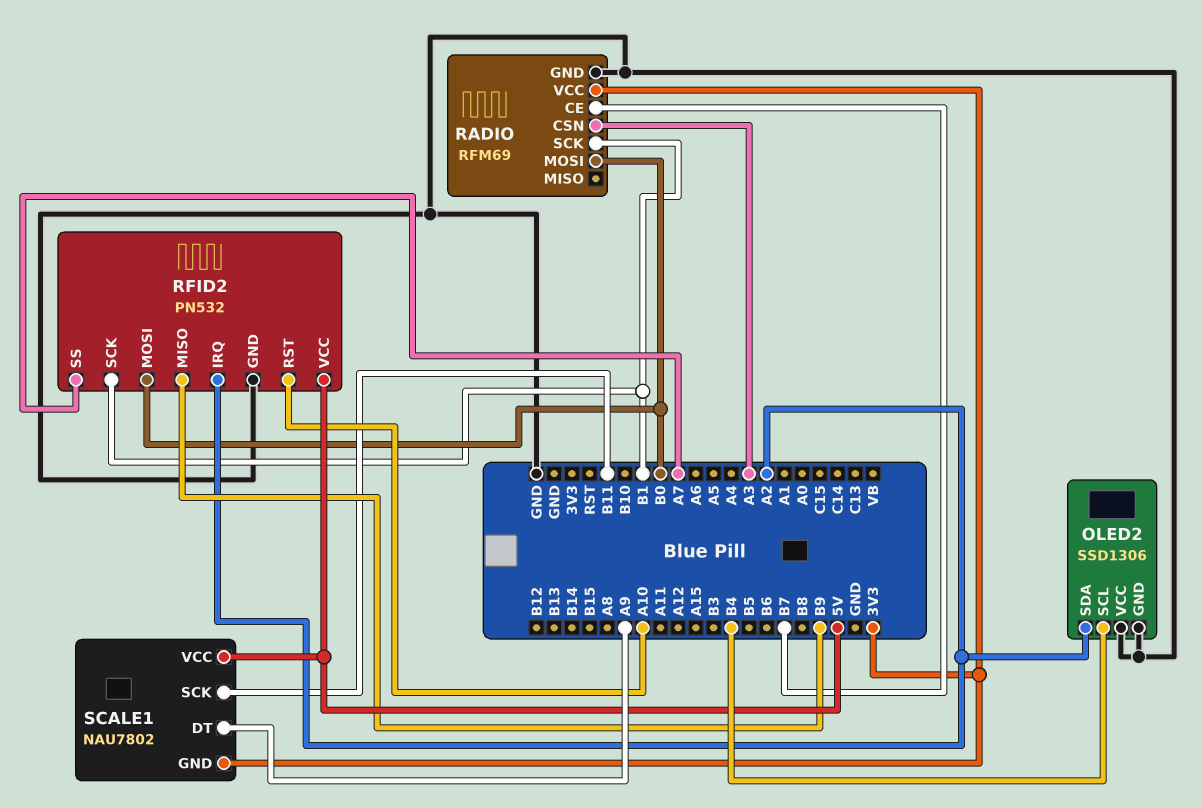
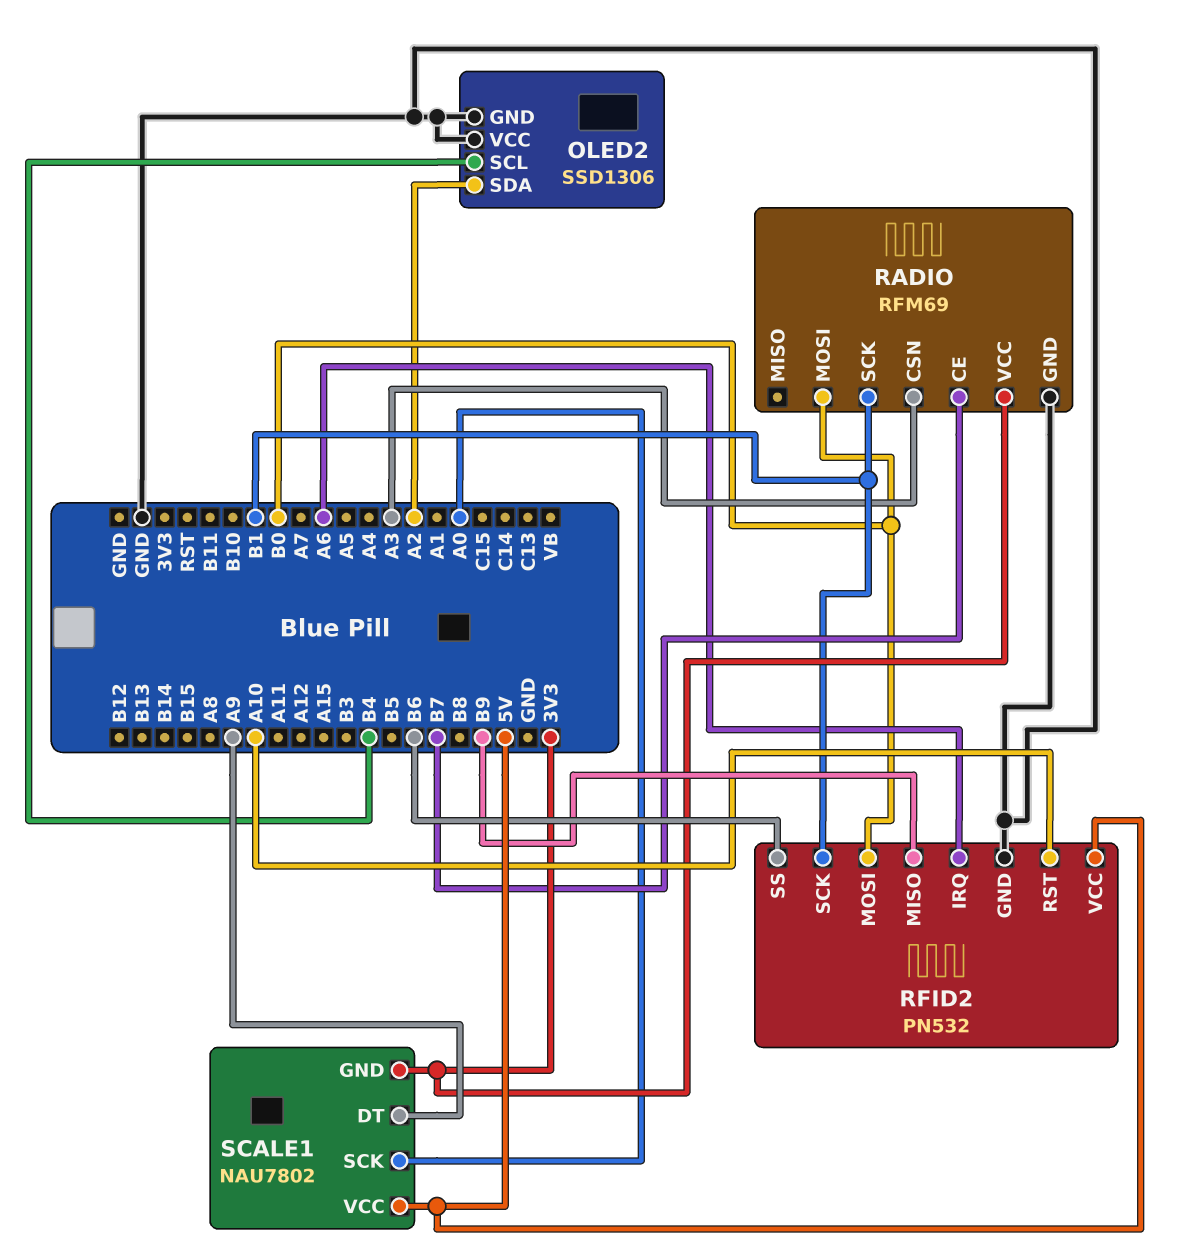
RFID2 pin IRQ: A2 -> A6
RFID2 pin SS: A7 -> B6
SCALE1 pin SCK: B11 -> A0

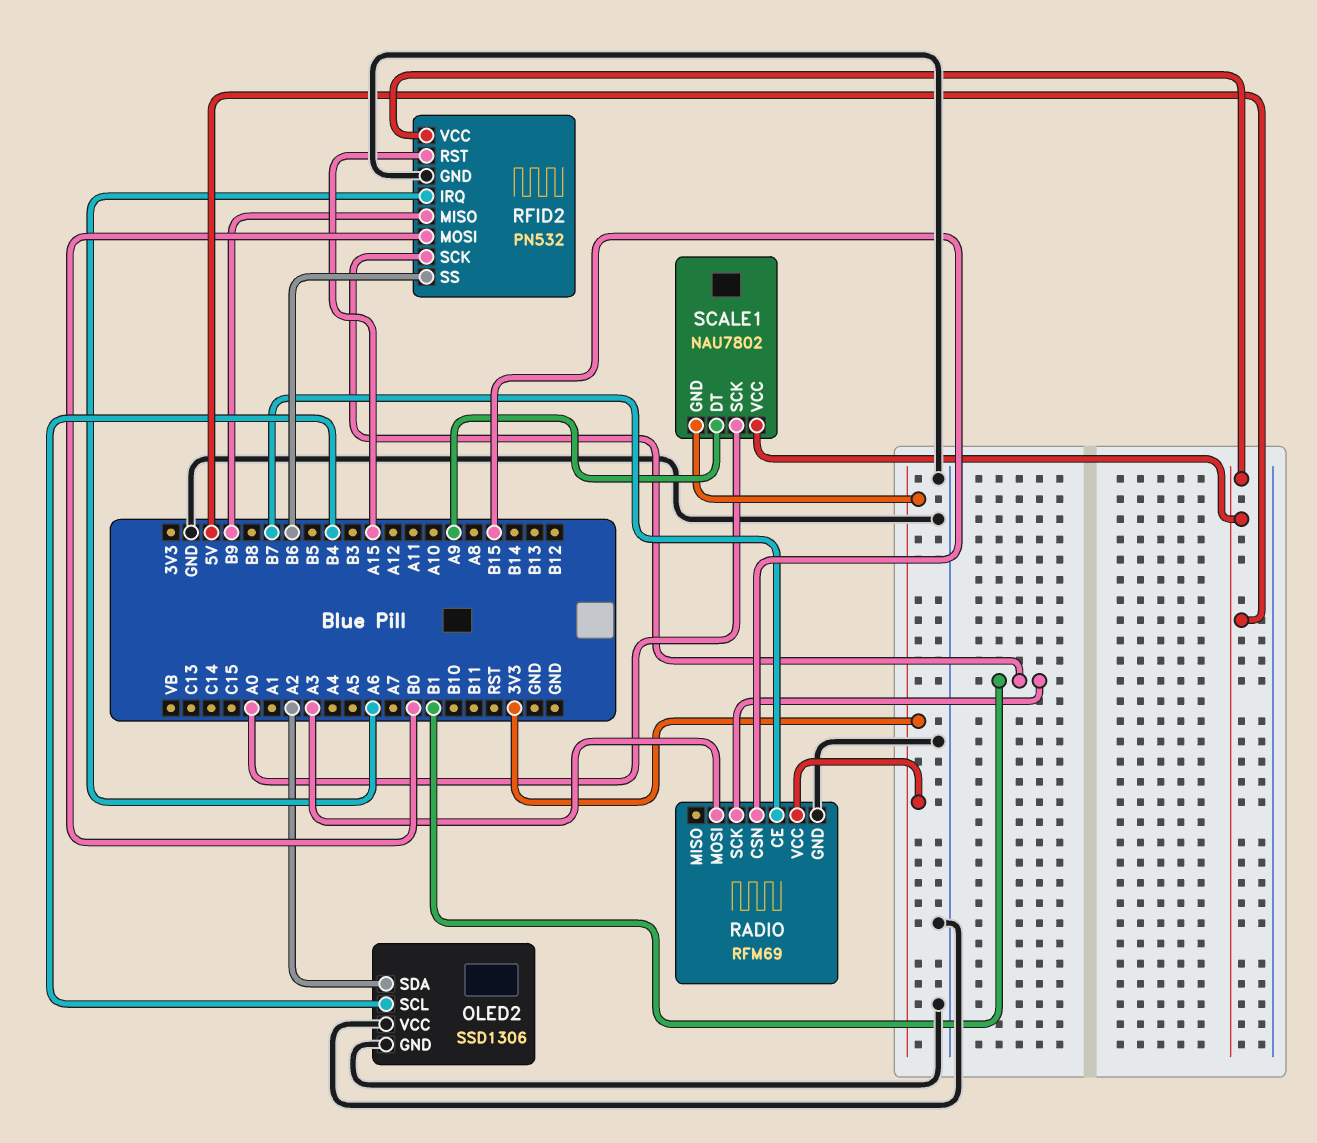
RADIO pin CSN: A3 -> B15
RADIO pin MOSI: B0 -> A3
RFID2 pin RST: A10 -> A15

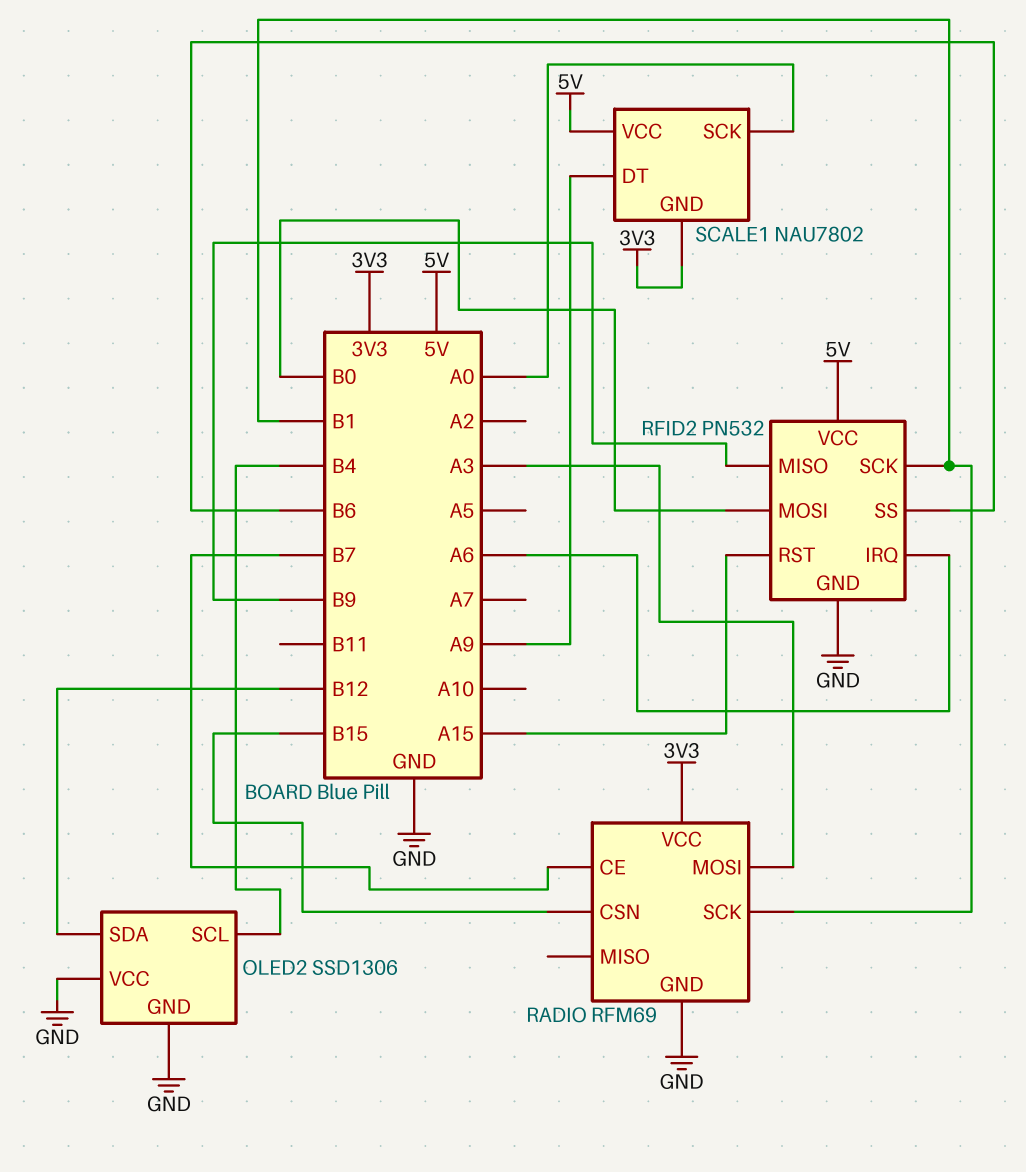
OLED2 pin SDA: A2 -> B12

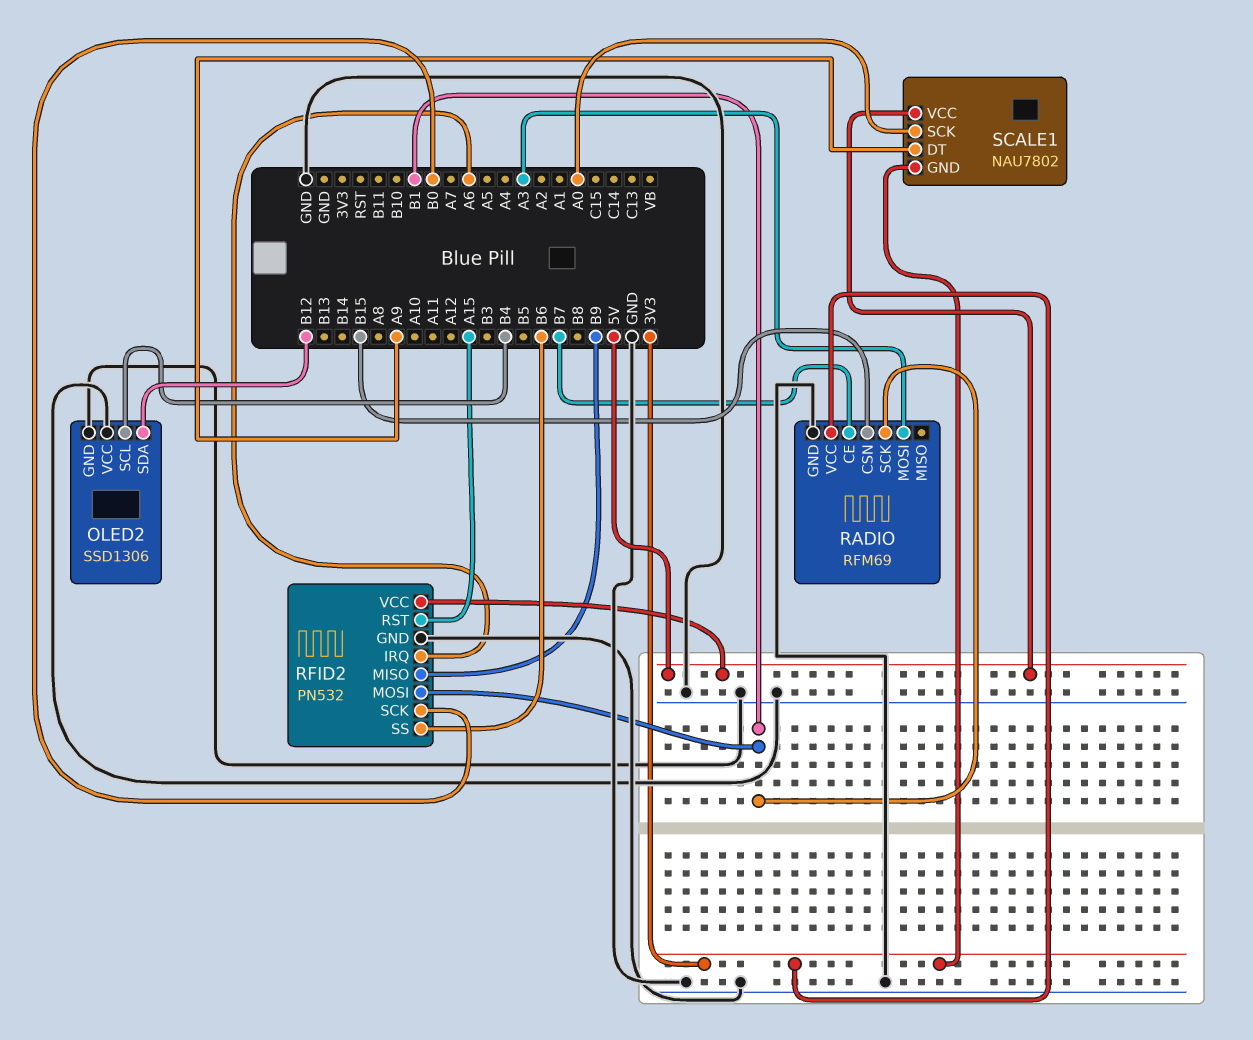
RFID2 pin MOSI: B0 -> B1
RFID2 pin SCK: B1 -> B0

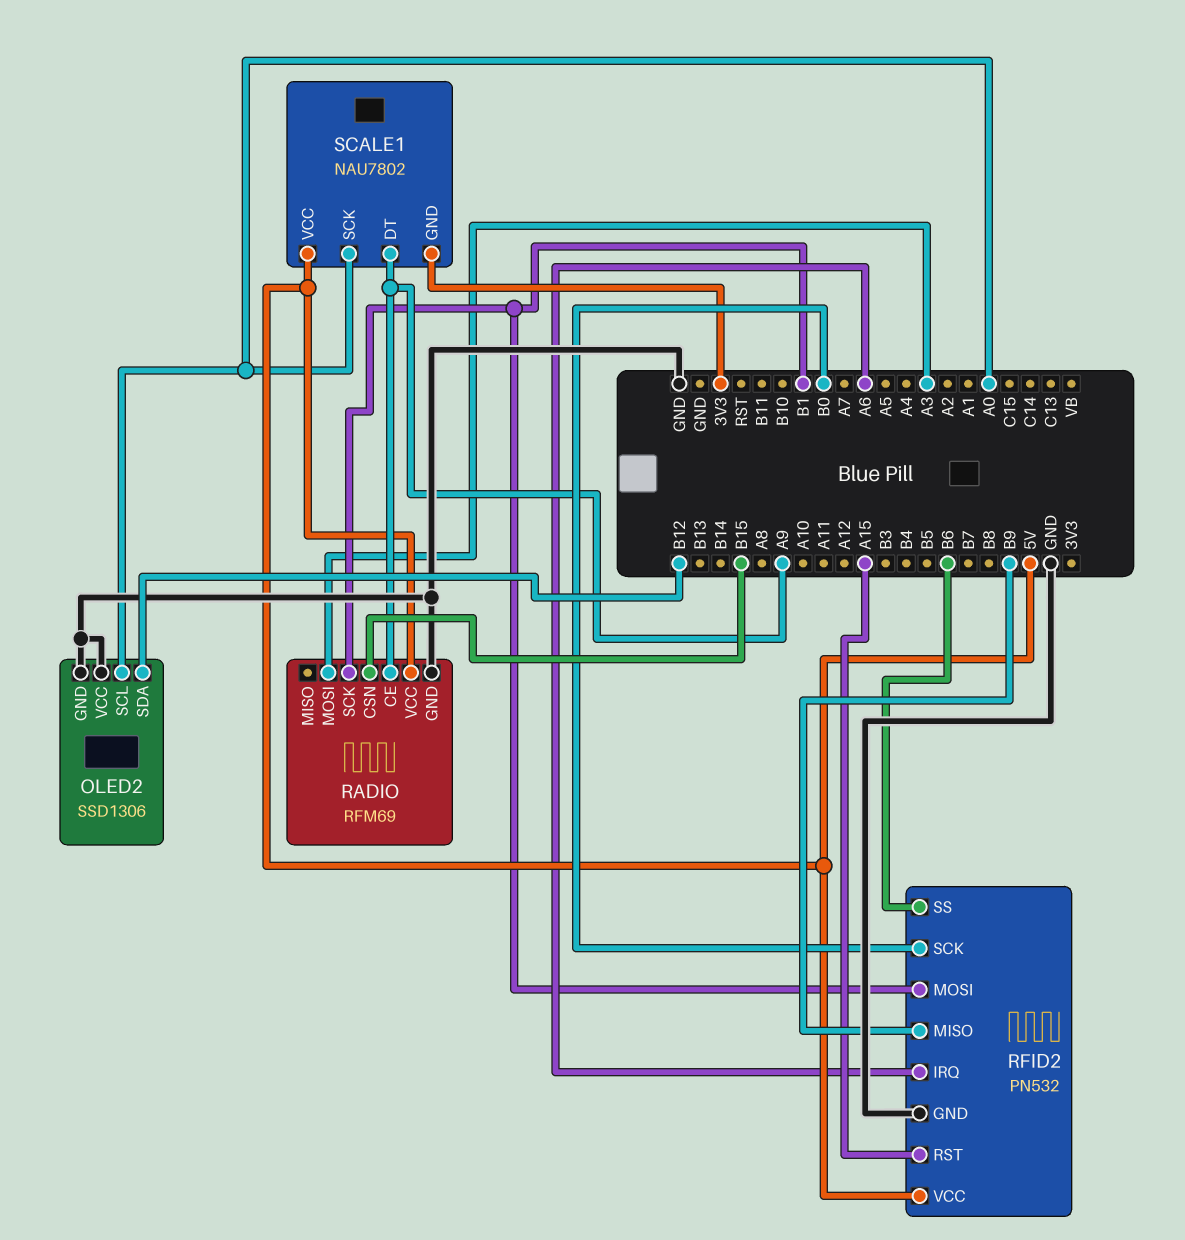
OLED2 pin SCL: B4 -> A0
RADIO pin CE: B7 -> A9
RADIO pin VCC: 3V3 -> 5V

